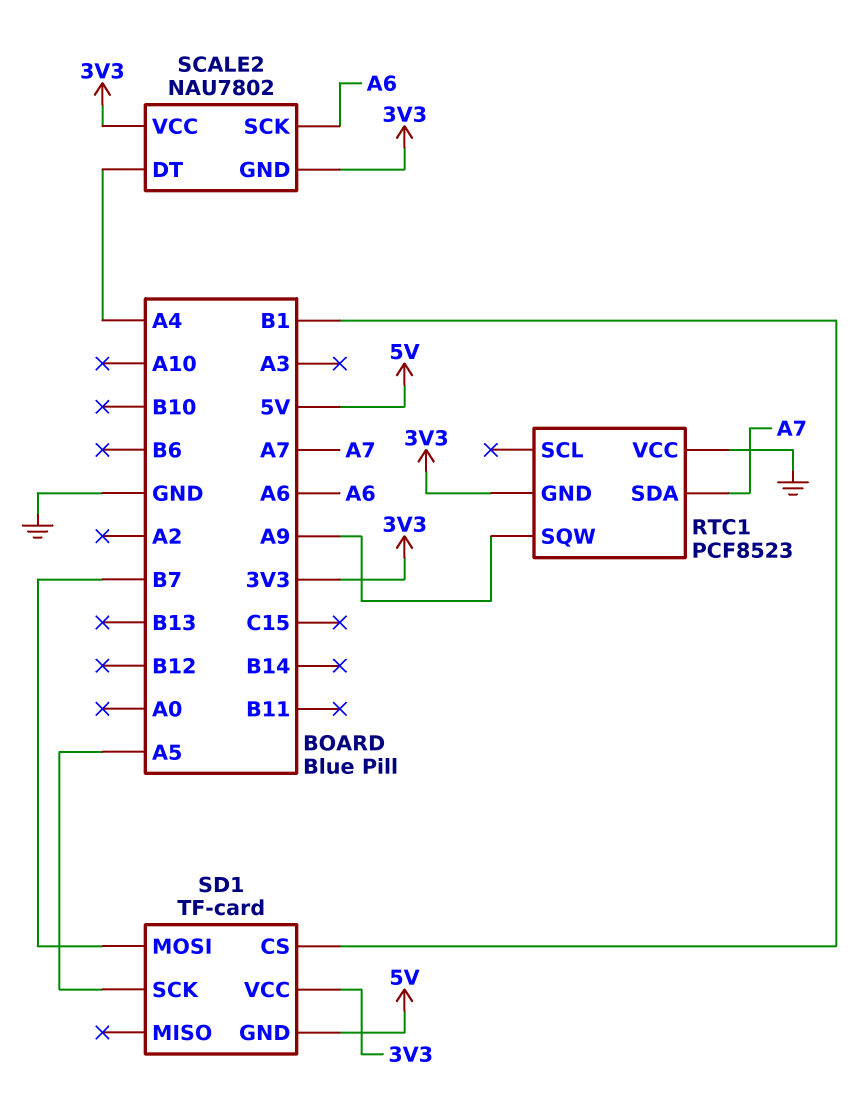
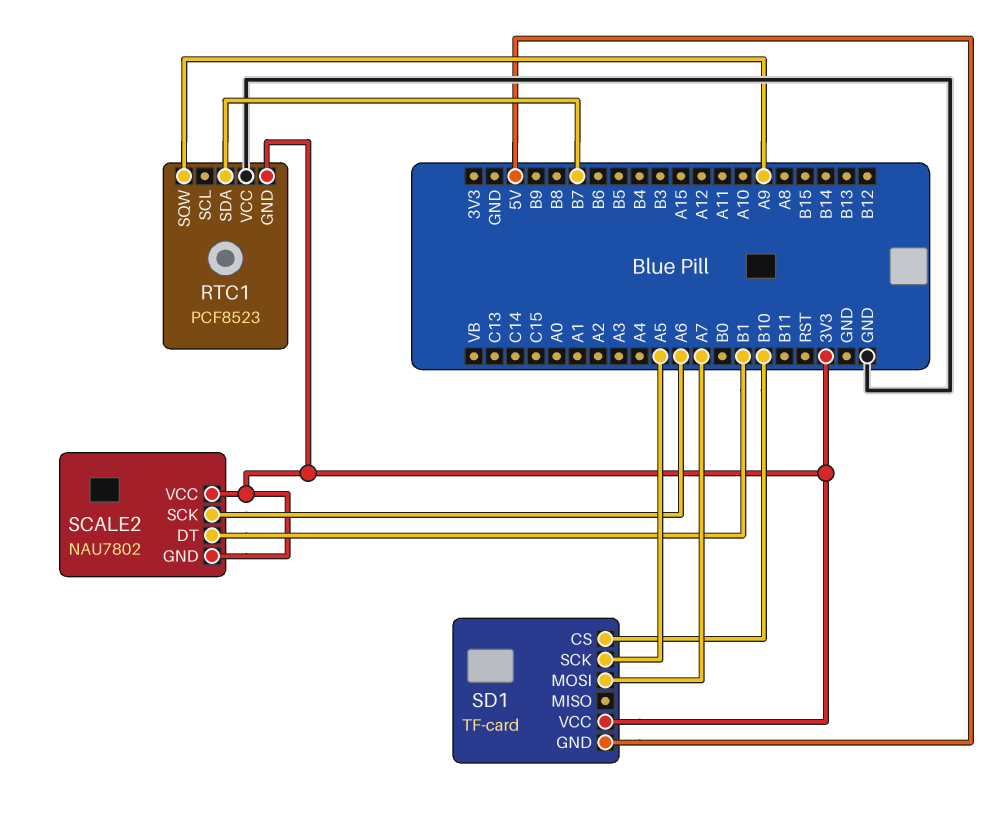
RTC1 pin SDA: A7 -> B7
SCALE2 pin DT: A4 -> B1
SD1 pin CS: B1 -> B10
SD1 pin MOSI: B7 -> A7

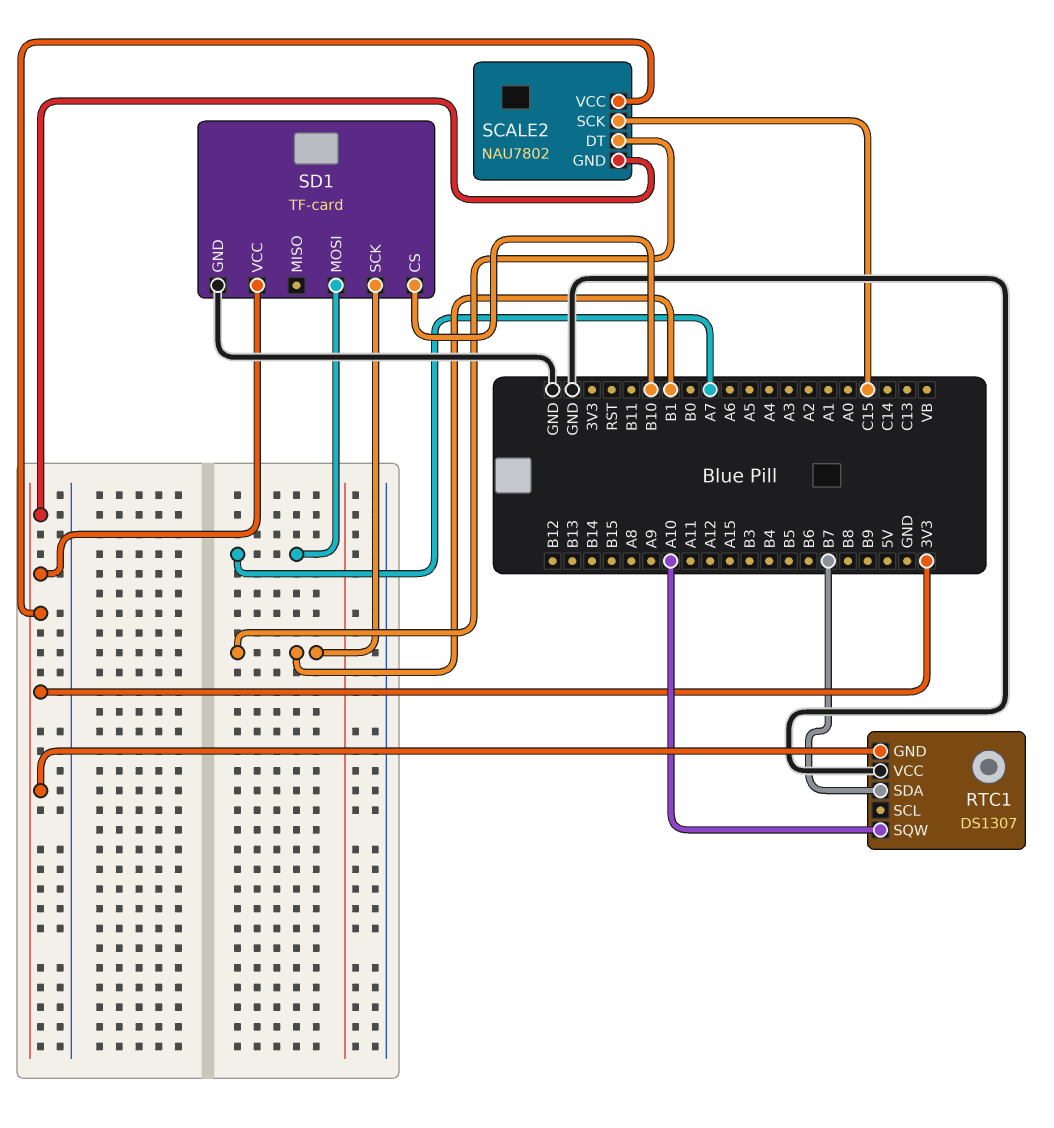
RTC1: PCF8523 -> DS1307
RTC1 pin SQW: A9 -> A10
SCALE2 pin SCK: A6 -> C15
SD1 pin GND: 5V -> GND
SD1 pin SCK: A5 -> B1

